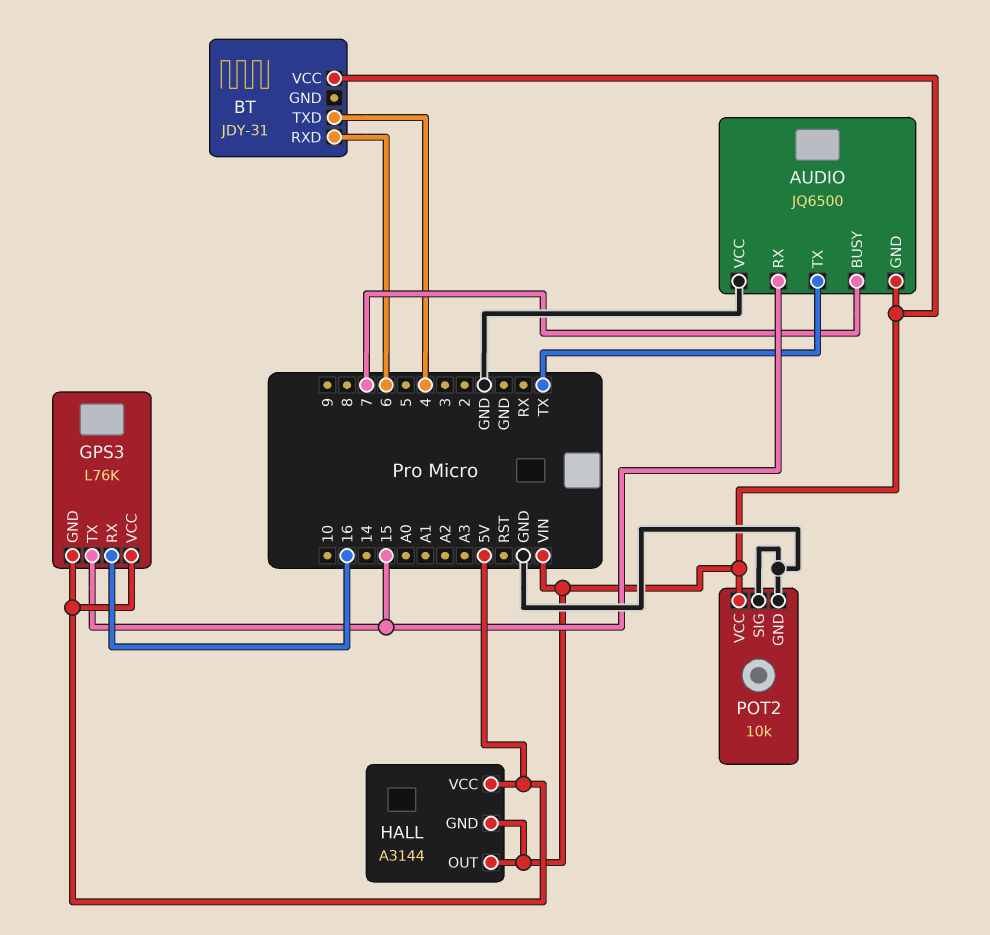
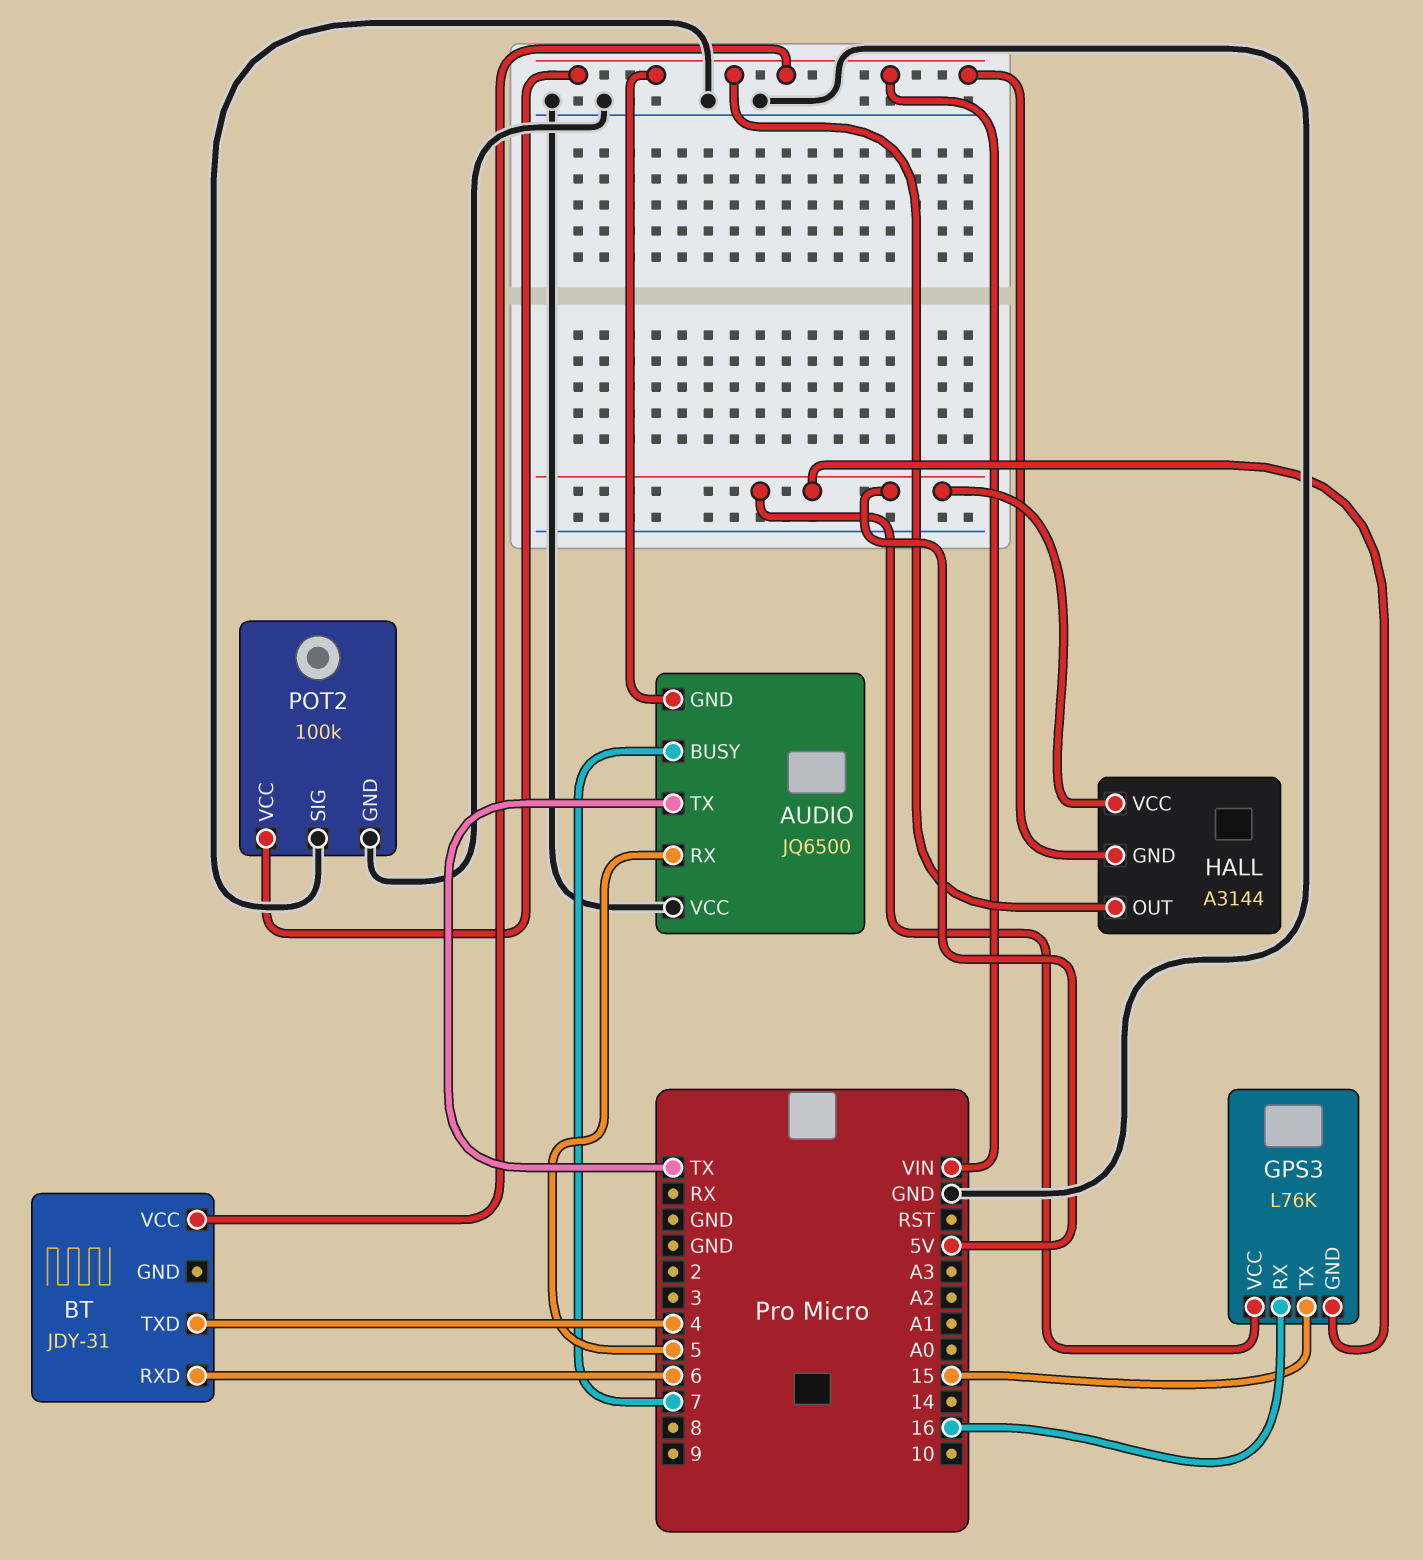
AUDIO pin RX: 15 -> 5
POT2: 10k -> 100k

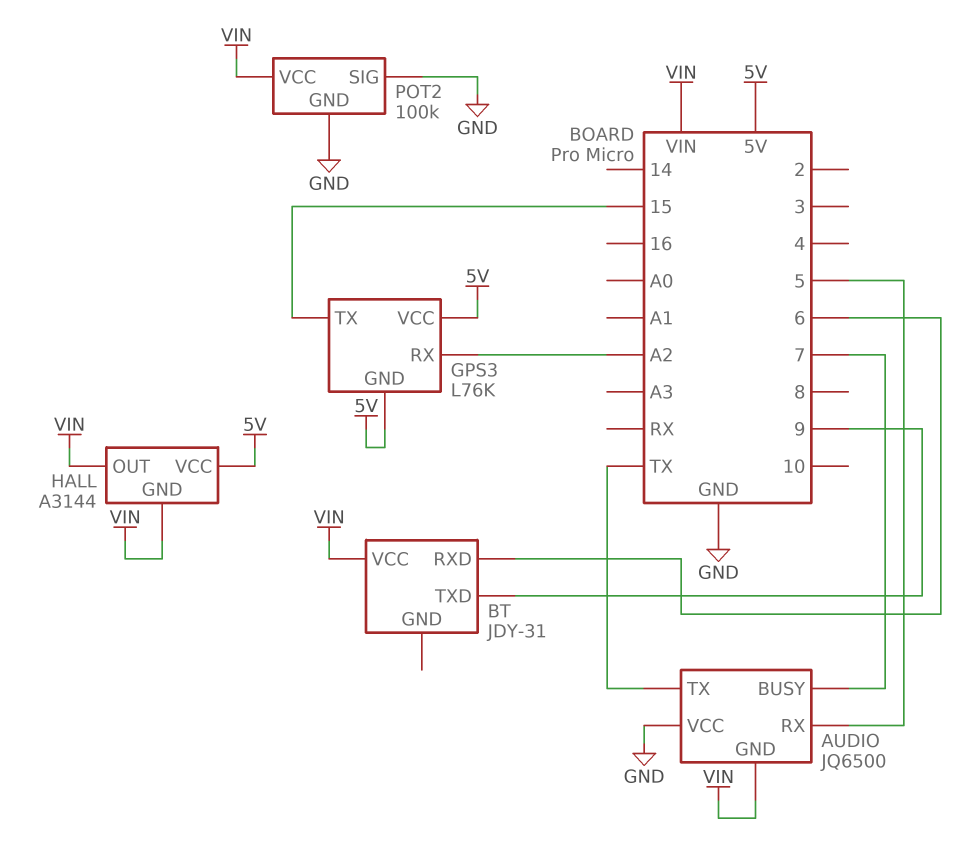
BT pin TXD: 4 -> 9
GPS3 pin RX: 16 -> A2

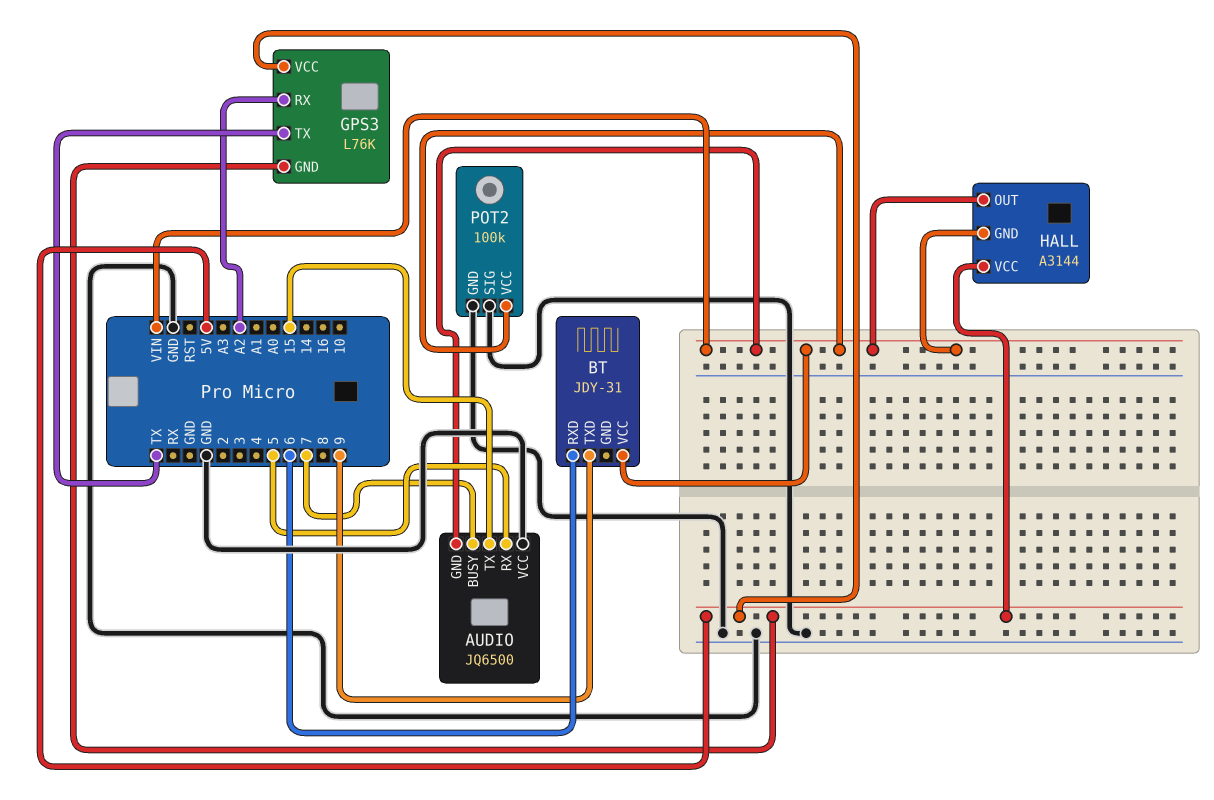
AUDIO pin TX: TX -> 15
GPS3 pin TX: 15 -> TX

